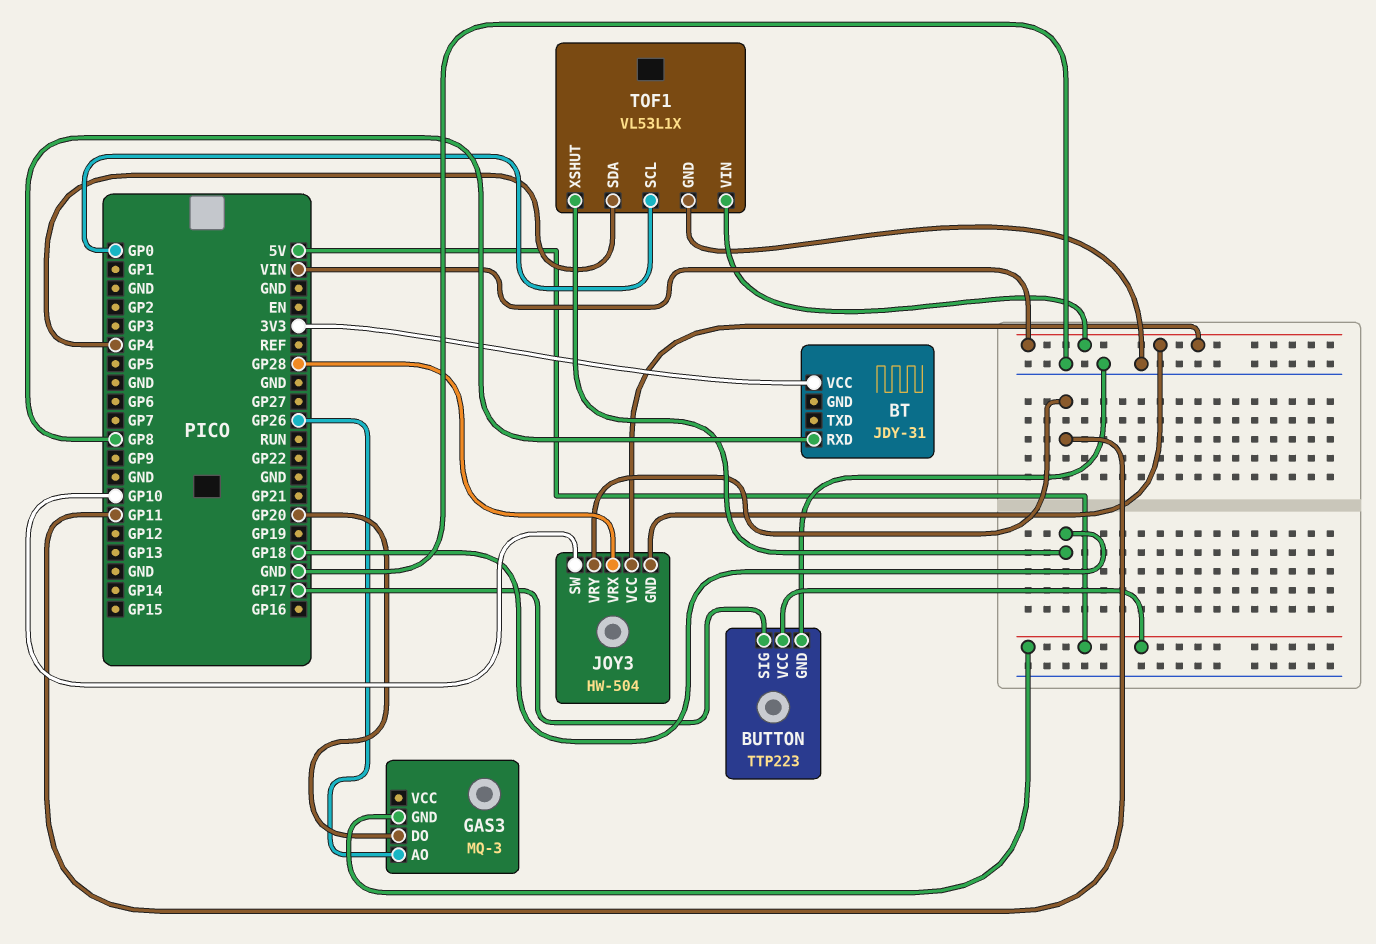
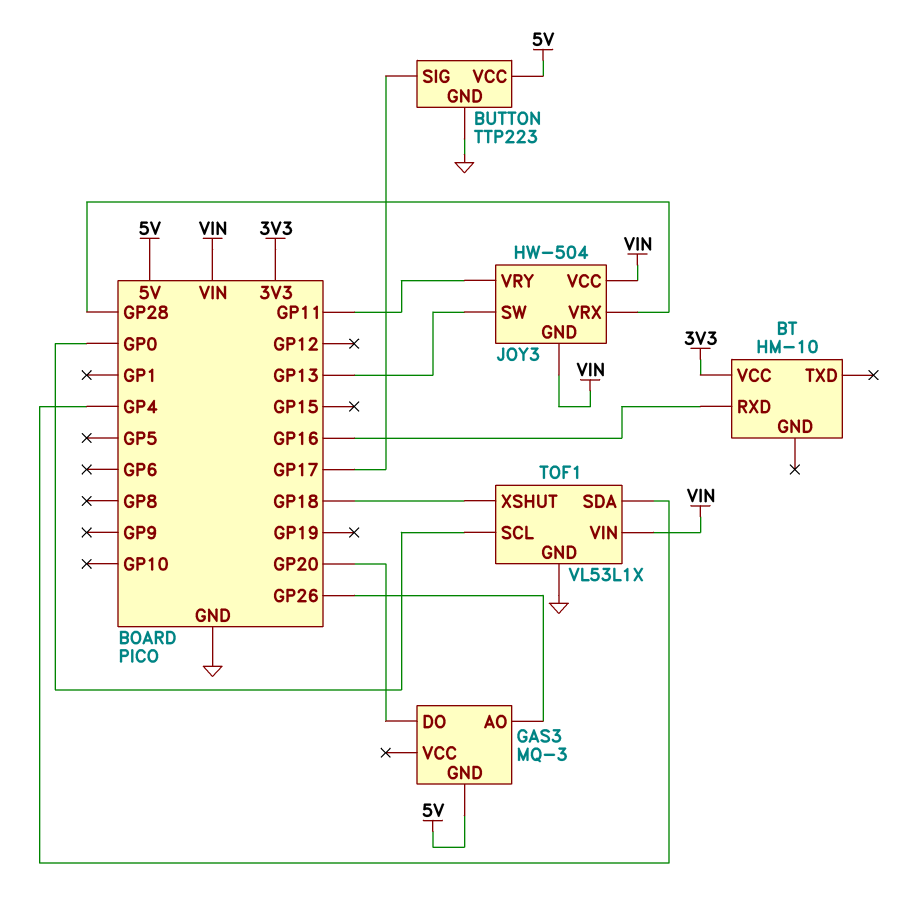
BT: JDY-31 -> HM-10
BT pin RXD: GP8 -> GP16
JOY3 pin SW: GP10 -> GP13

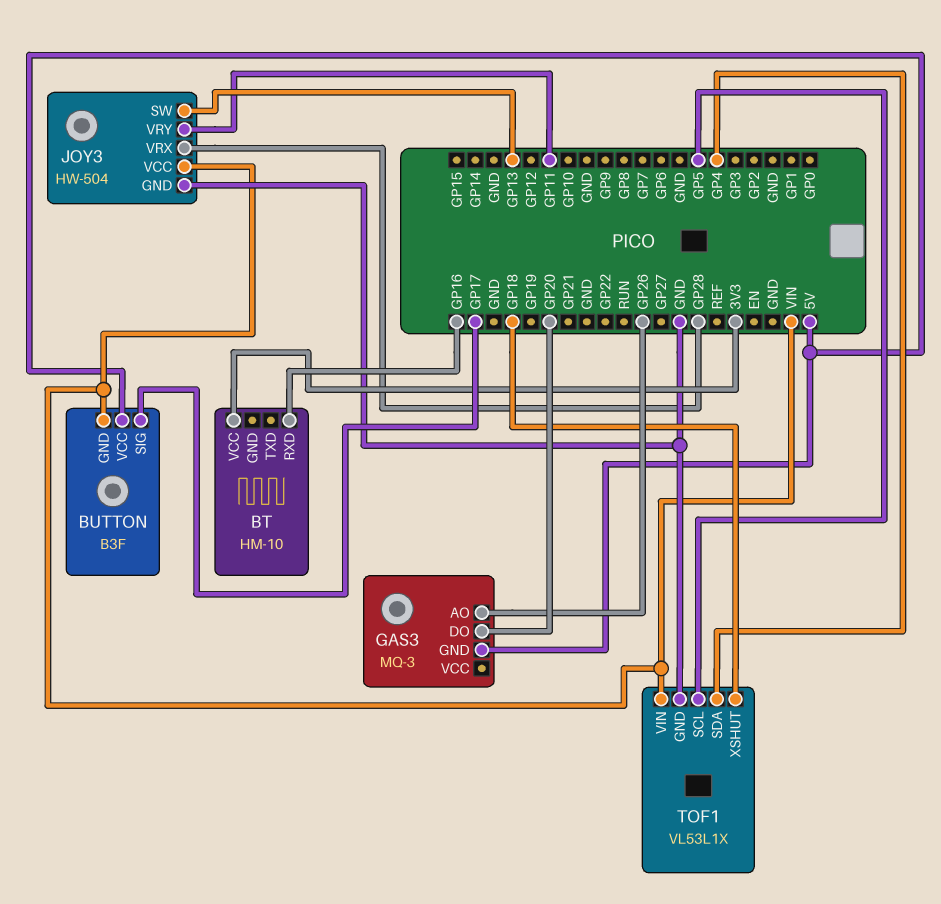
BUTTON: TTP223 -> B3F
BUTTON pin GND: GND -> VIN
JOY3 pin GND: VIN -> GND
TOF1 pin SCL: GP0 -> GP5

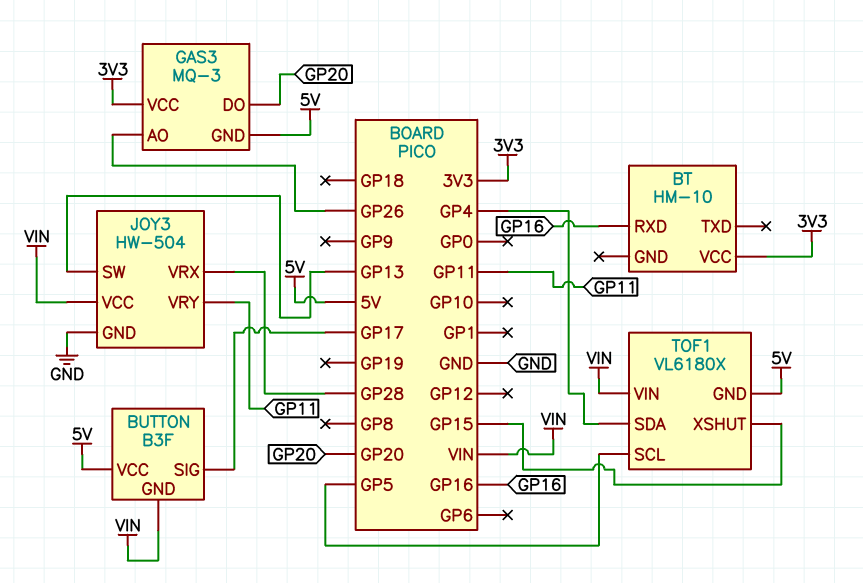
GAS3 pin VCC: none -> 3V3
TOF1: VL53L1X -> VL6180X
TOF1 pin GND: GND -> 5V
TOF1 pin XSHUT: GP18 -> GP15

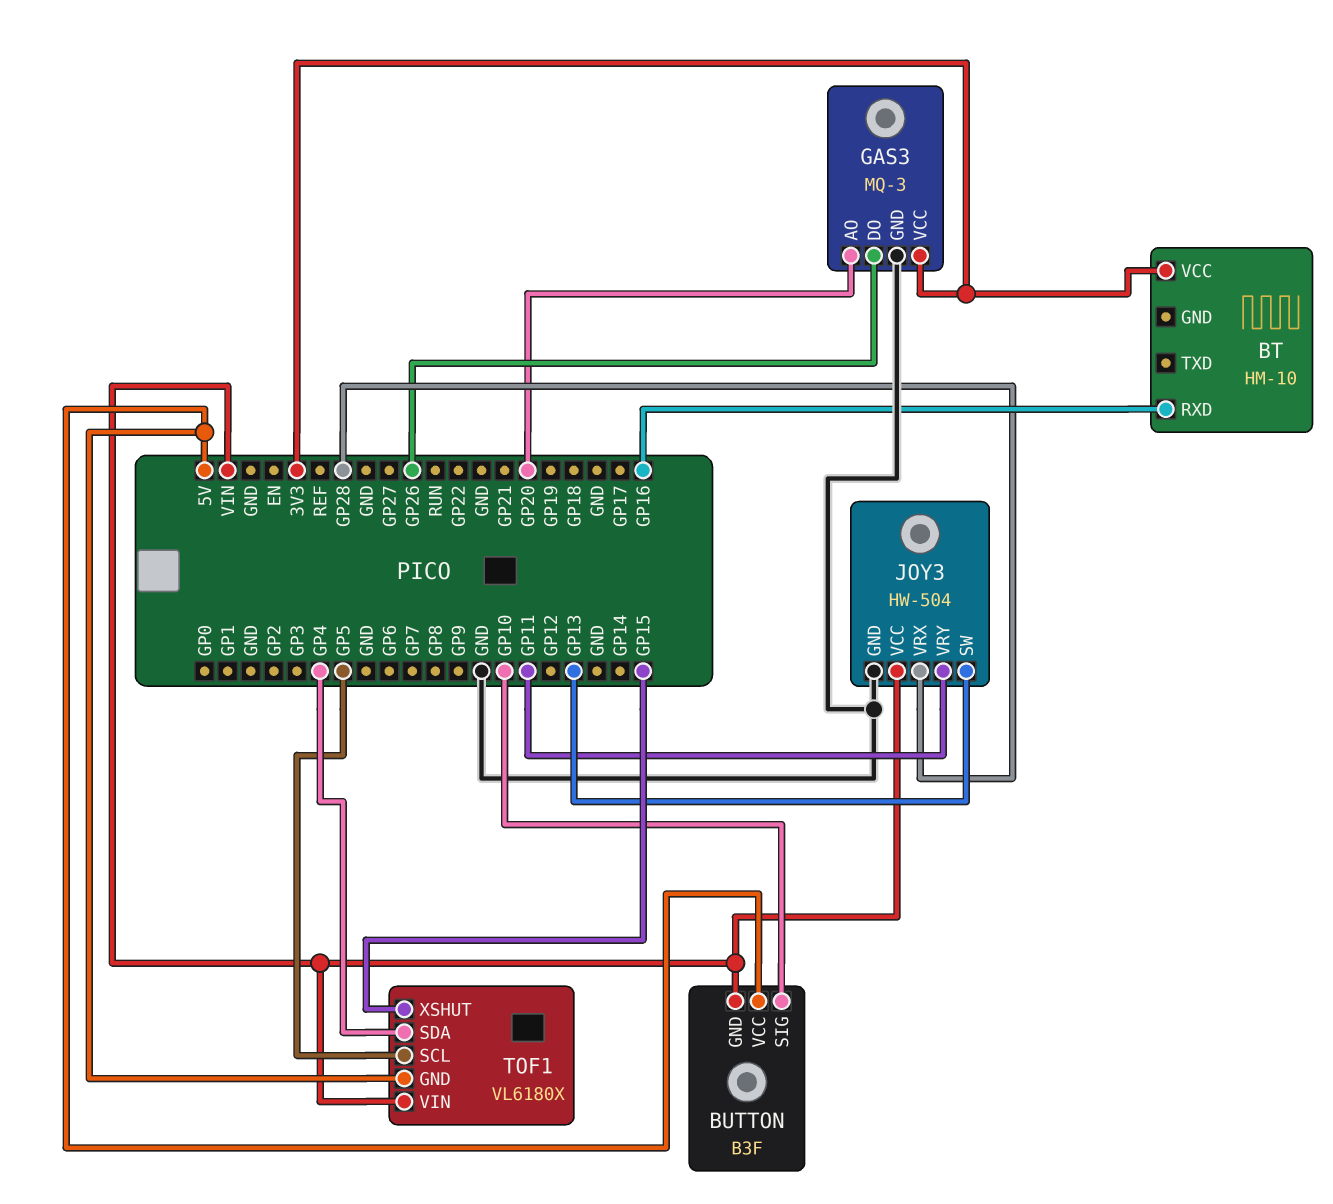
BUTTON pin SIG: GP17 -> GP10
GAS3 pin AO: GP26 -> GP20
GAS3 pin DO: GP20 -> GP26
GAS3 pin GND: 5V -> GND

